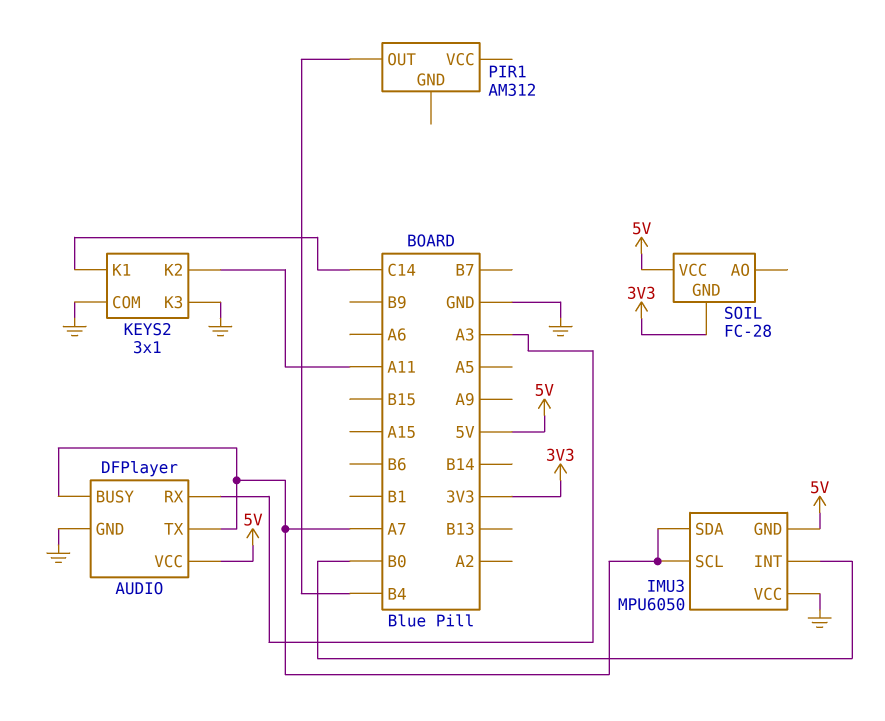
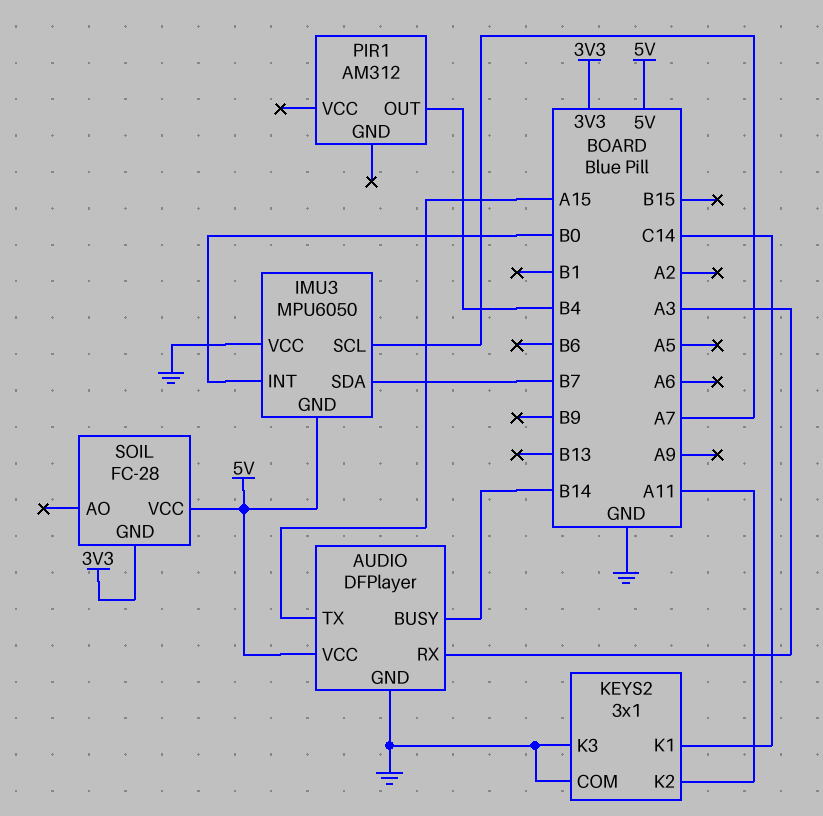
AUDIO pin BUSY: A7 -> B14
AUDIO pin TX: A7 -> A15
IMU3 pin SDA: A7 -> B7

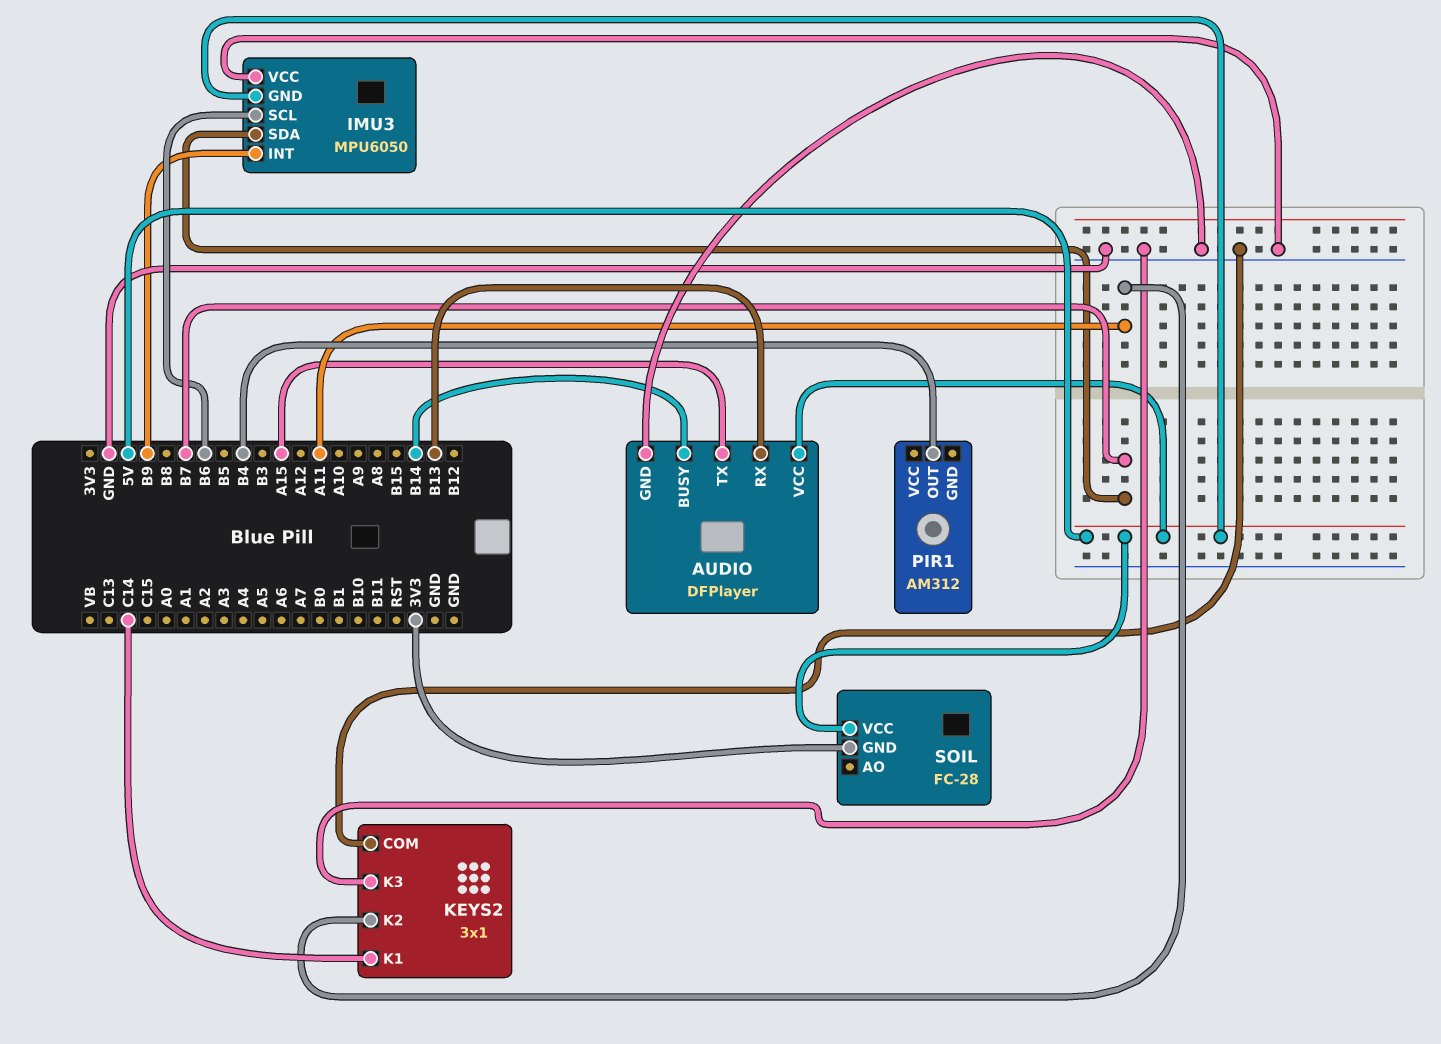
AUDIO pin RX: A3 -> B13
IMU3 pin INT: B0 -> B9
IMU3 pin SCL: A7 -> B6

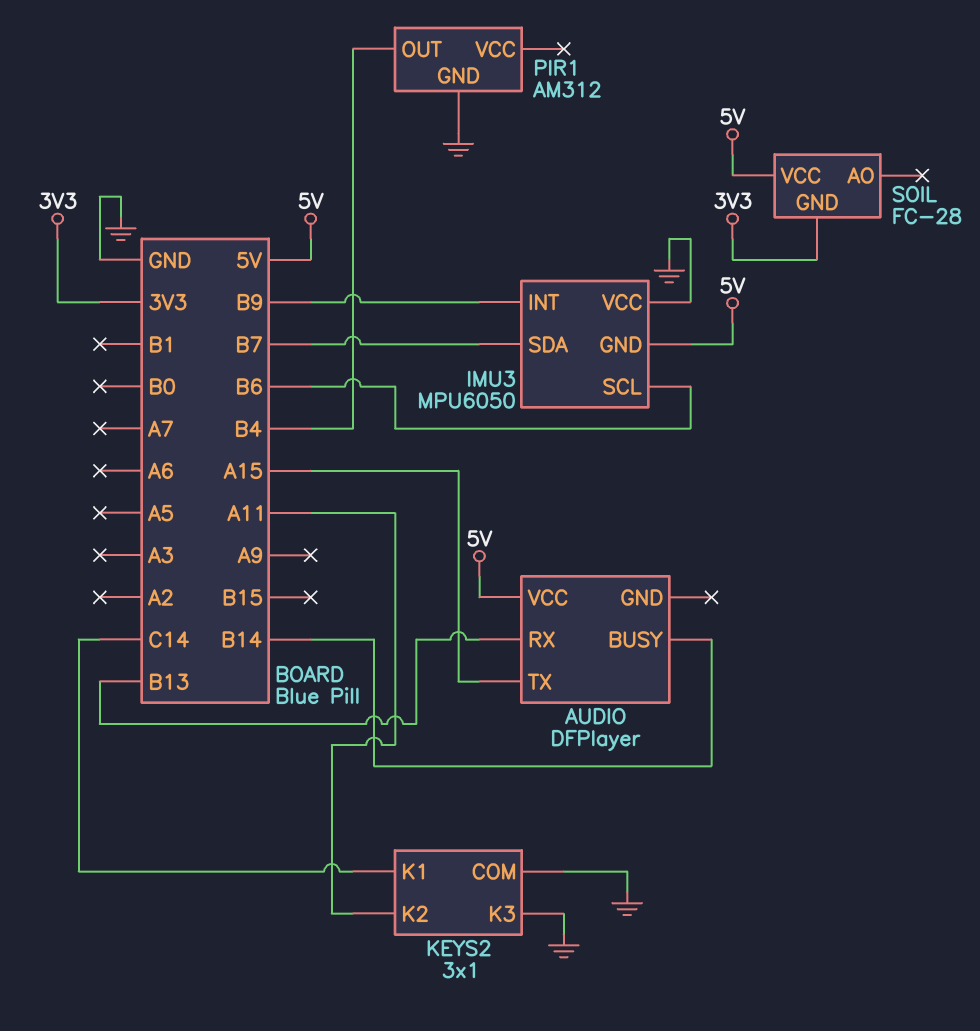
AUDIO pin GND: GND -> none
PIR1 pin GND: none -> GND

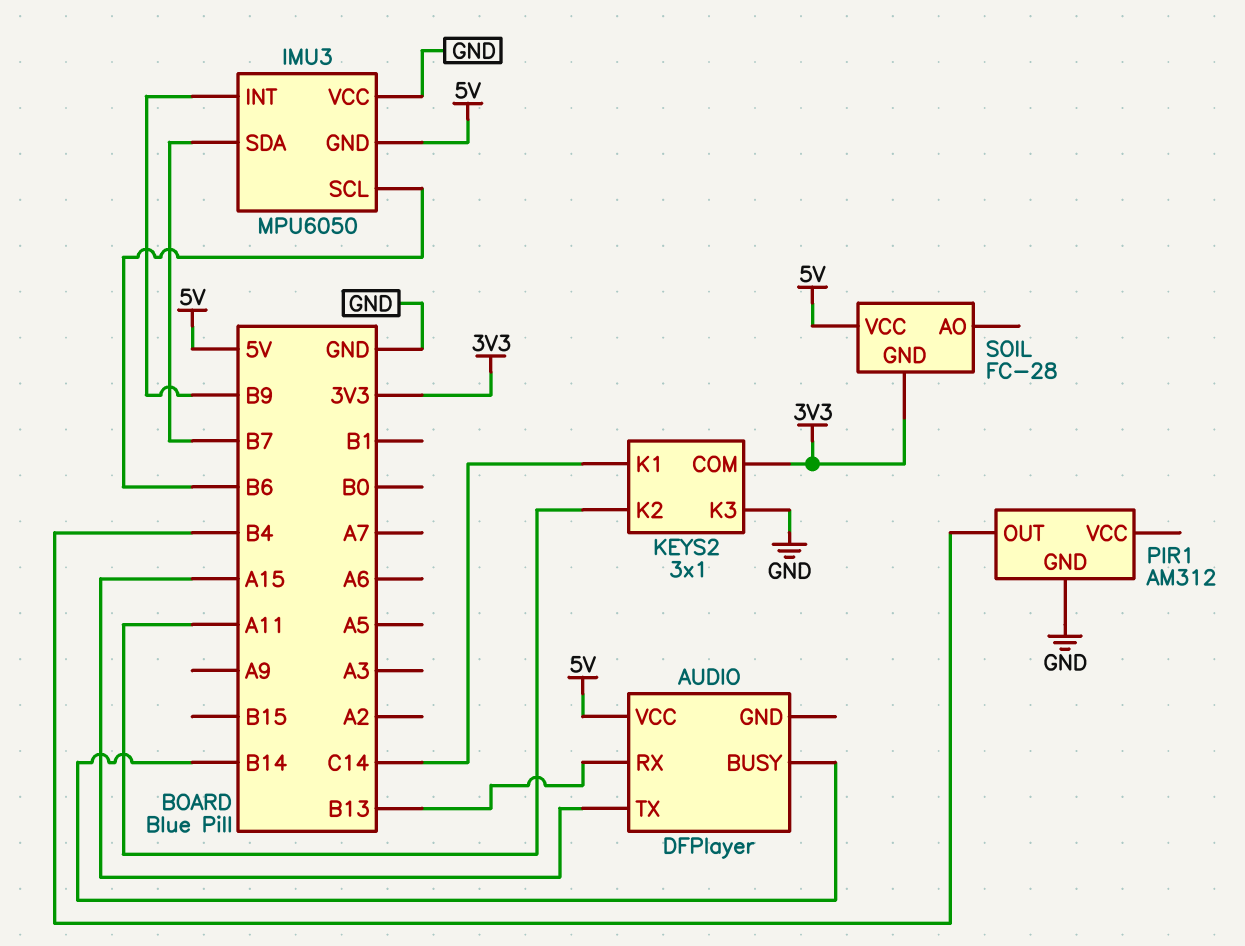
KEYS2 pin COM: GND -> 3V3

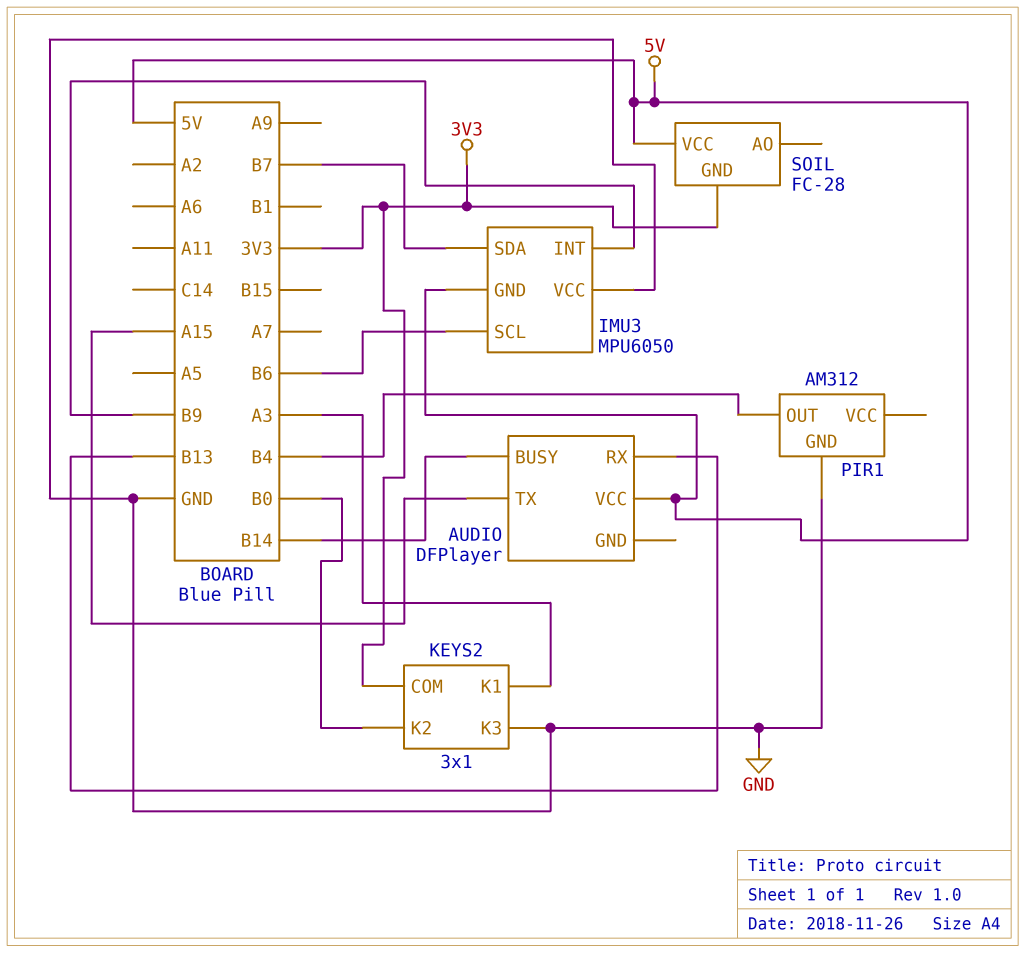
KEYS2 pin K1: C14 -> A3
KEYS2 pin K2: A11 -> B0

